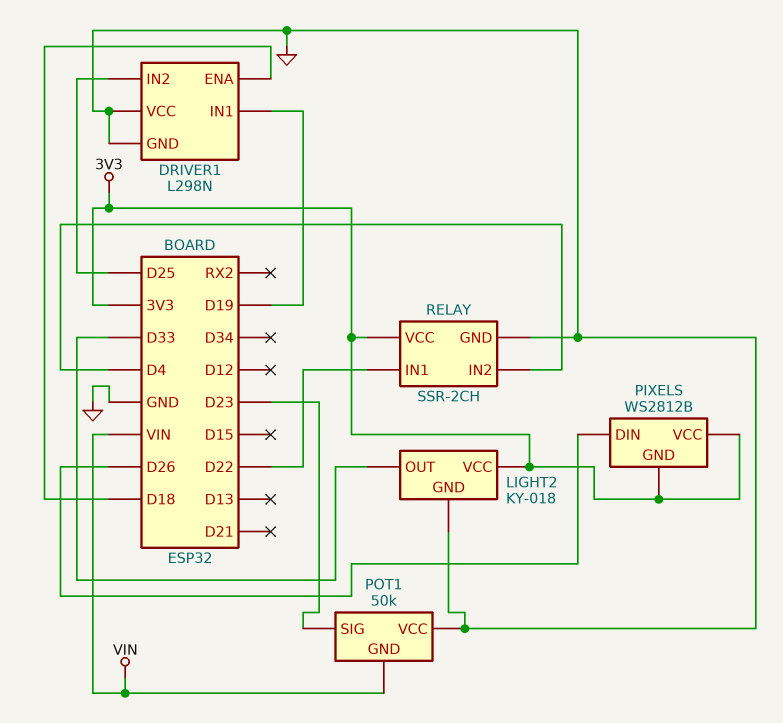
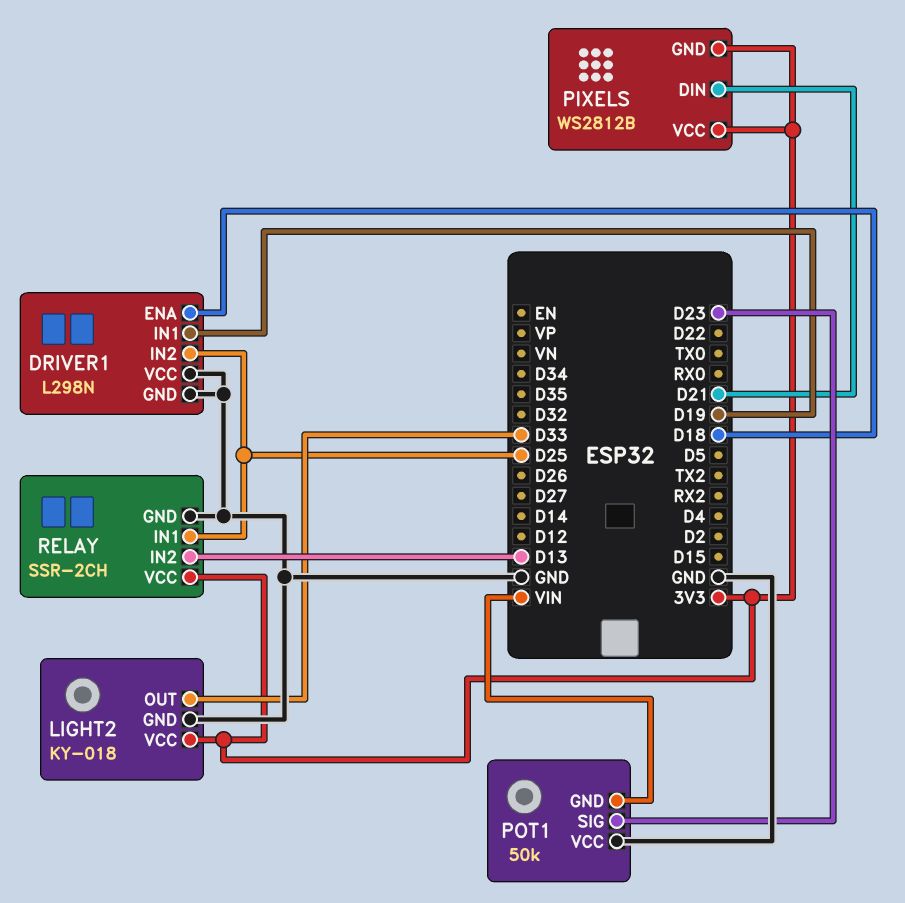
PIXELS pin DIN: D26 -> D21
RELAY pin IN1: D22 -> D25
RELAY pin IN2: D4 -> D13

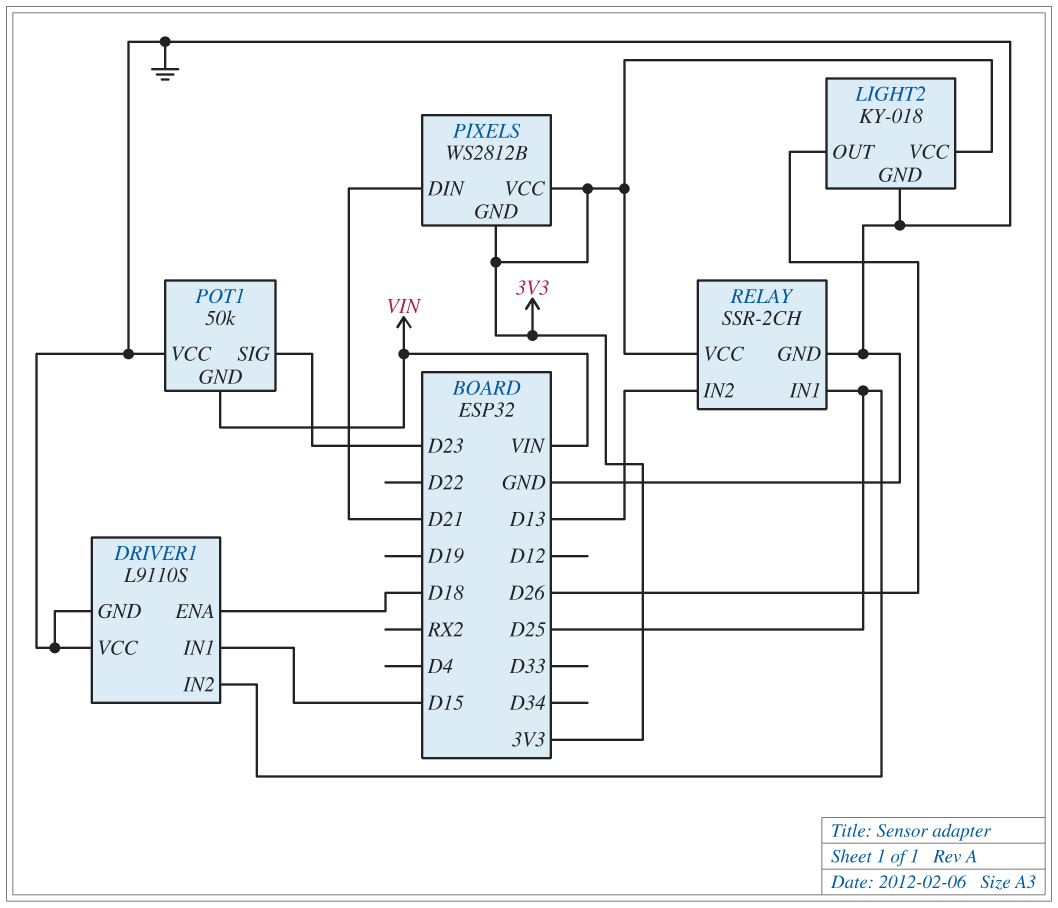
DRIVER1: L298N -> L9110S
DRIVER1 pin IN1: D19 -> D15
LIGHT2 pin OUT: D33 -> D26

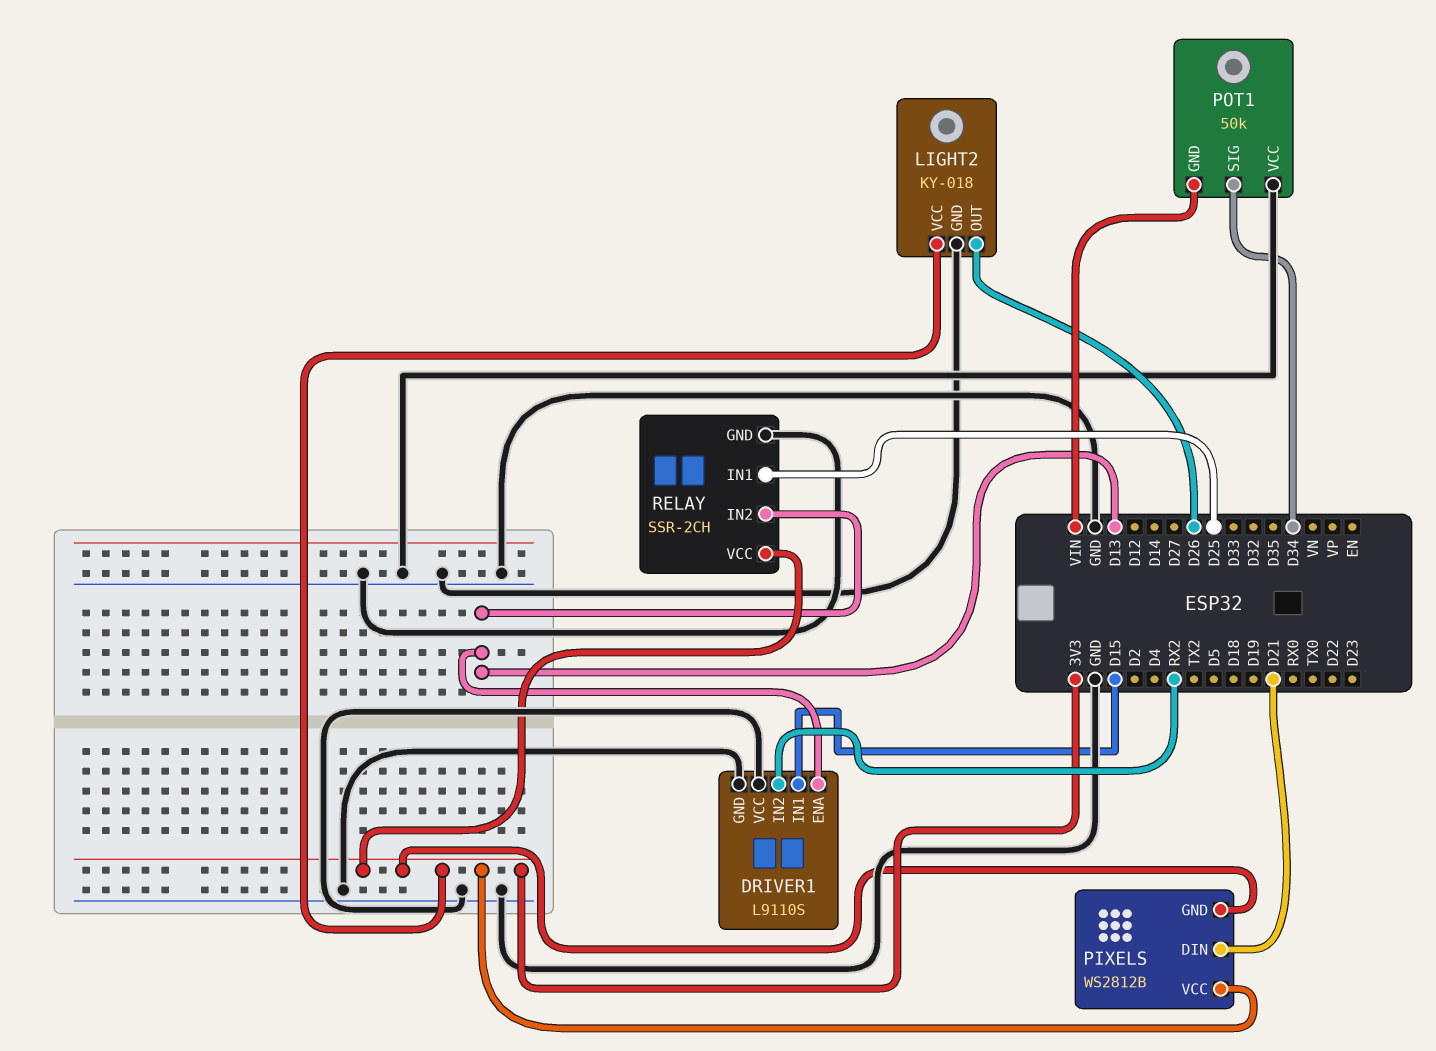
DRIVER1 pin ENA: D18 -> D13
DRIVER1 pin IN2: D25 -> RX2
POT1 pin SIG: D23 -> D34

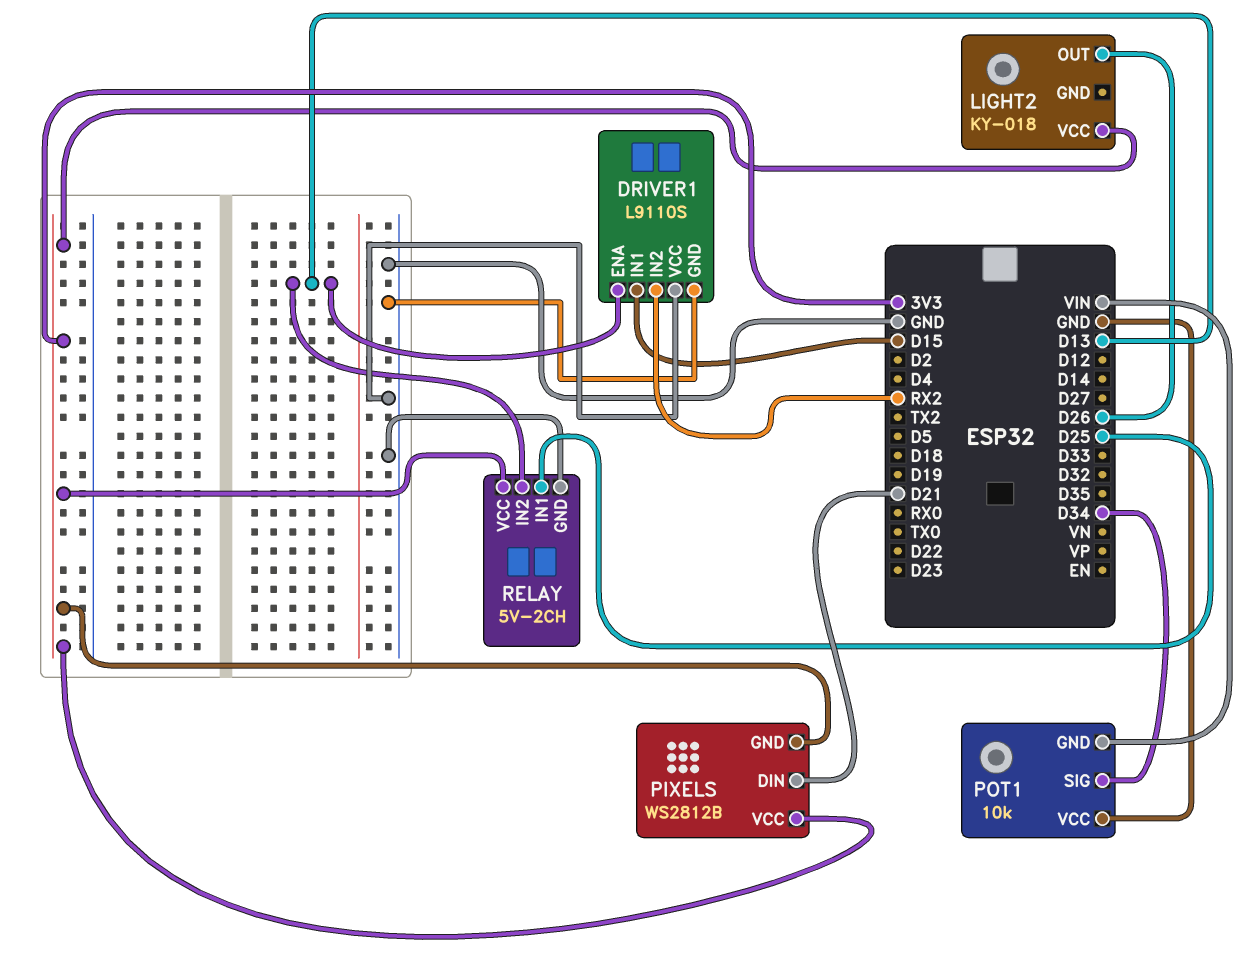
LIGHT2 pin GND: GND -> none
POT1: 50k -> 10k
RELAY: SSR-2CH -> 5V-2CH

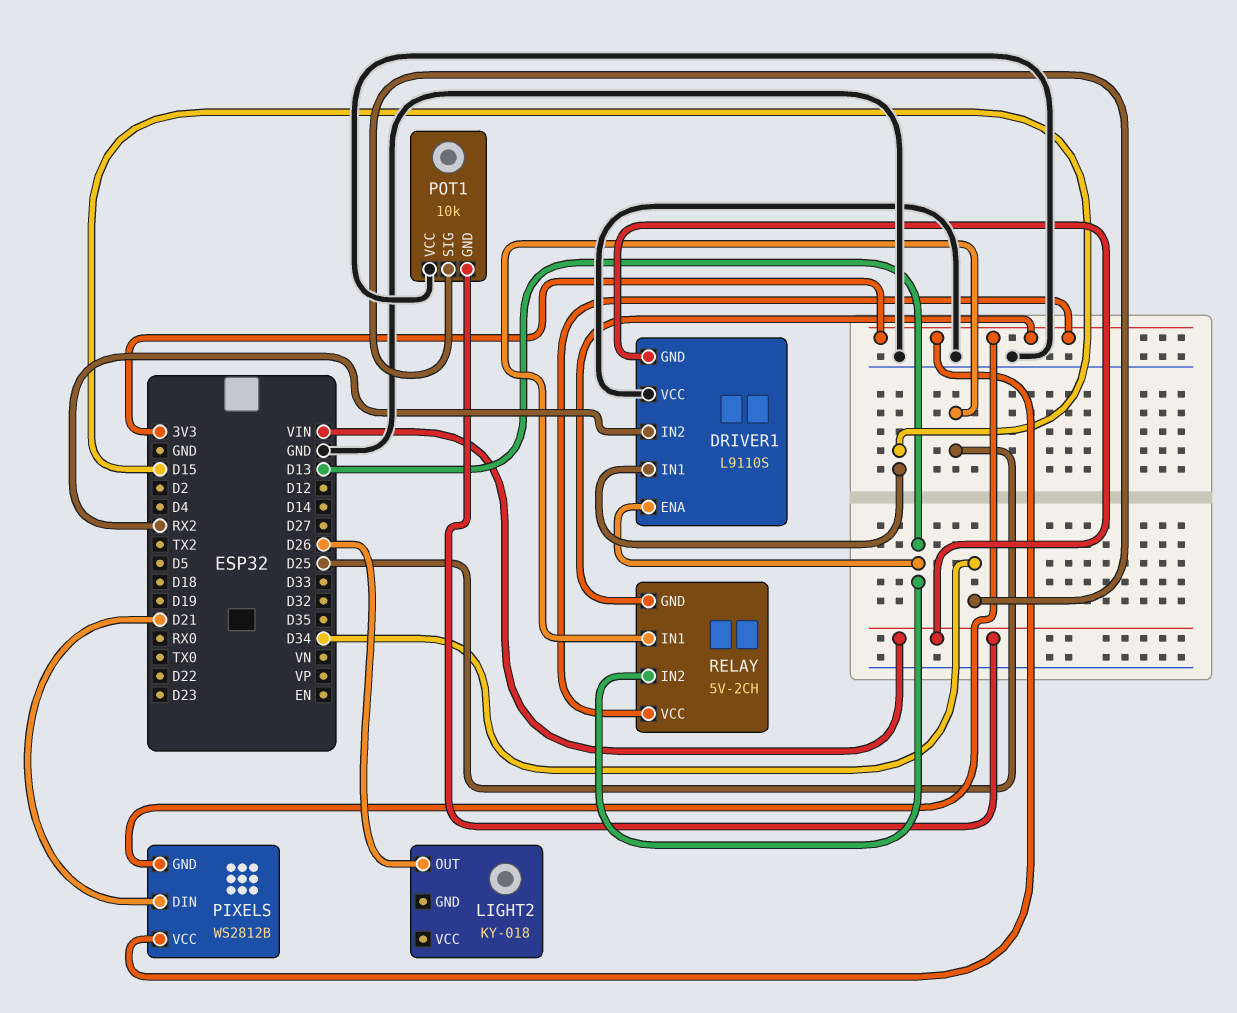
DRIVER1 pin GND: GND -> VIN
LIGHT2 pin VCC: 3V3 -> none
RELAY pin GND: GND -> 3V3

